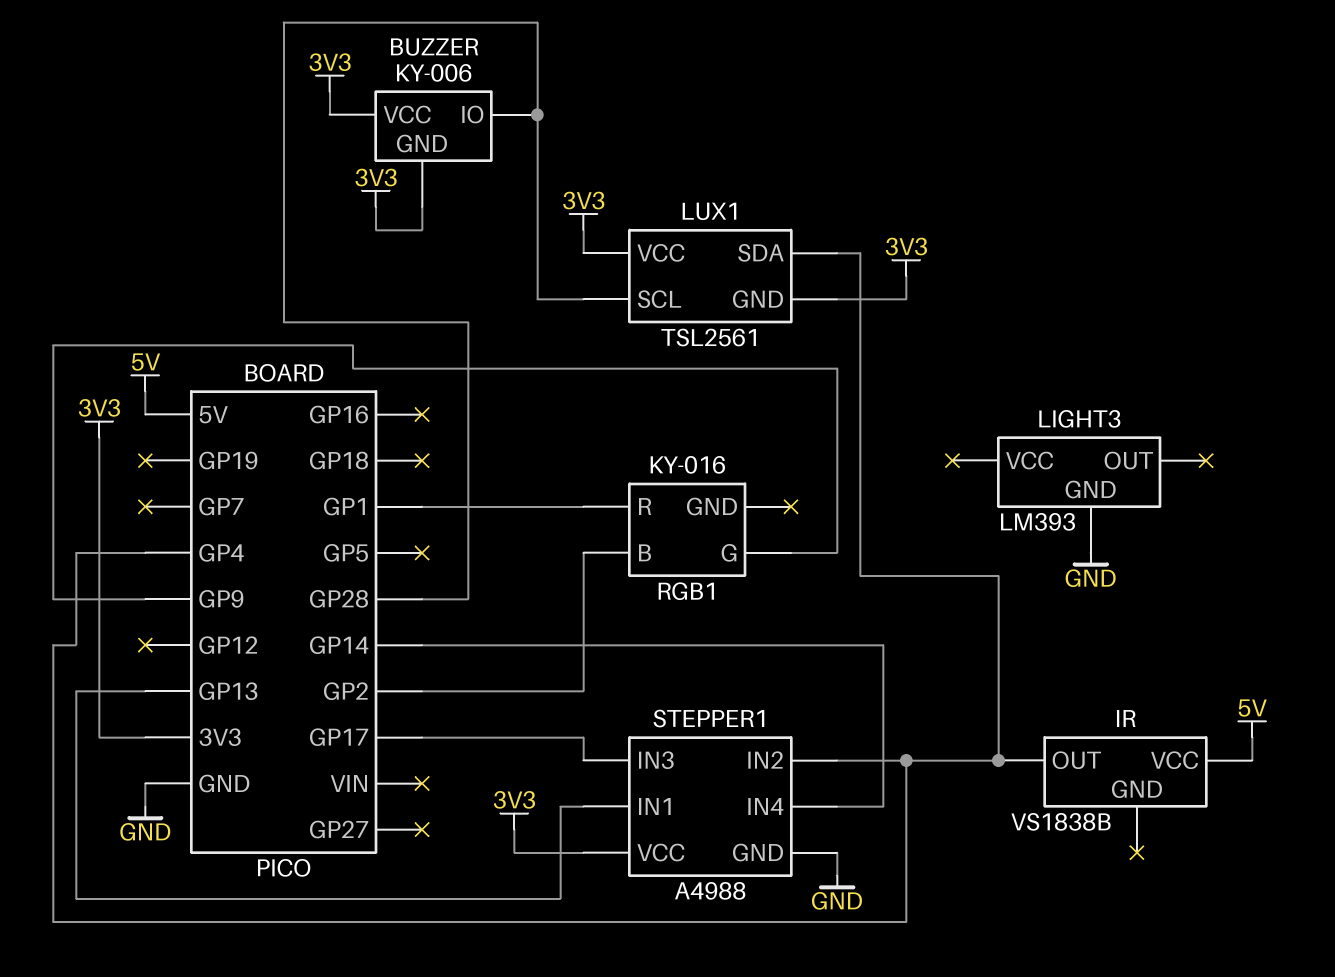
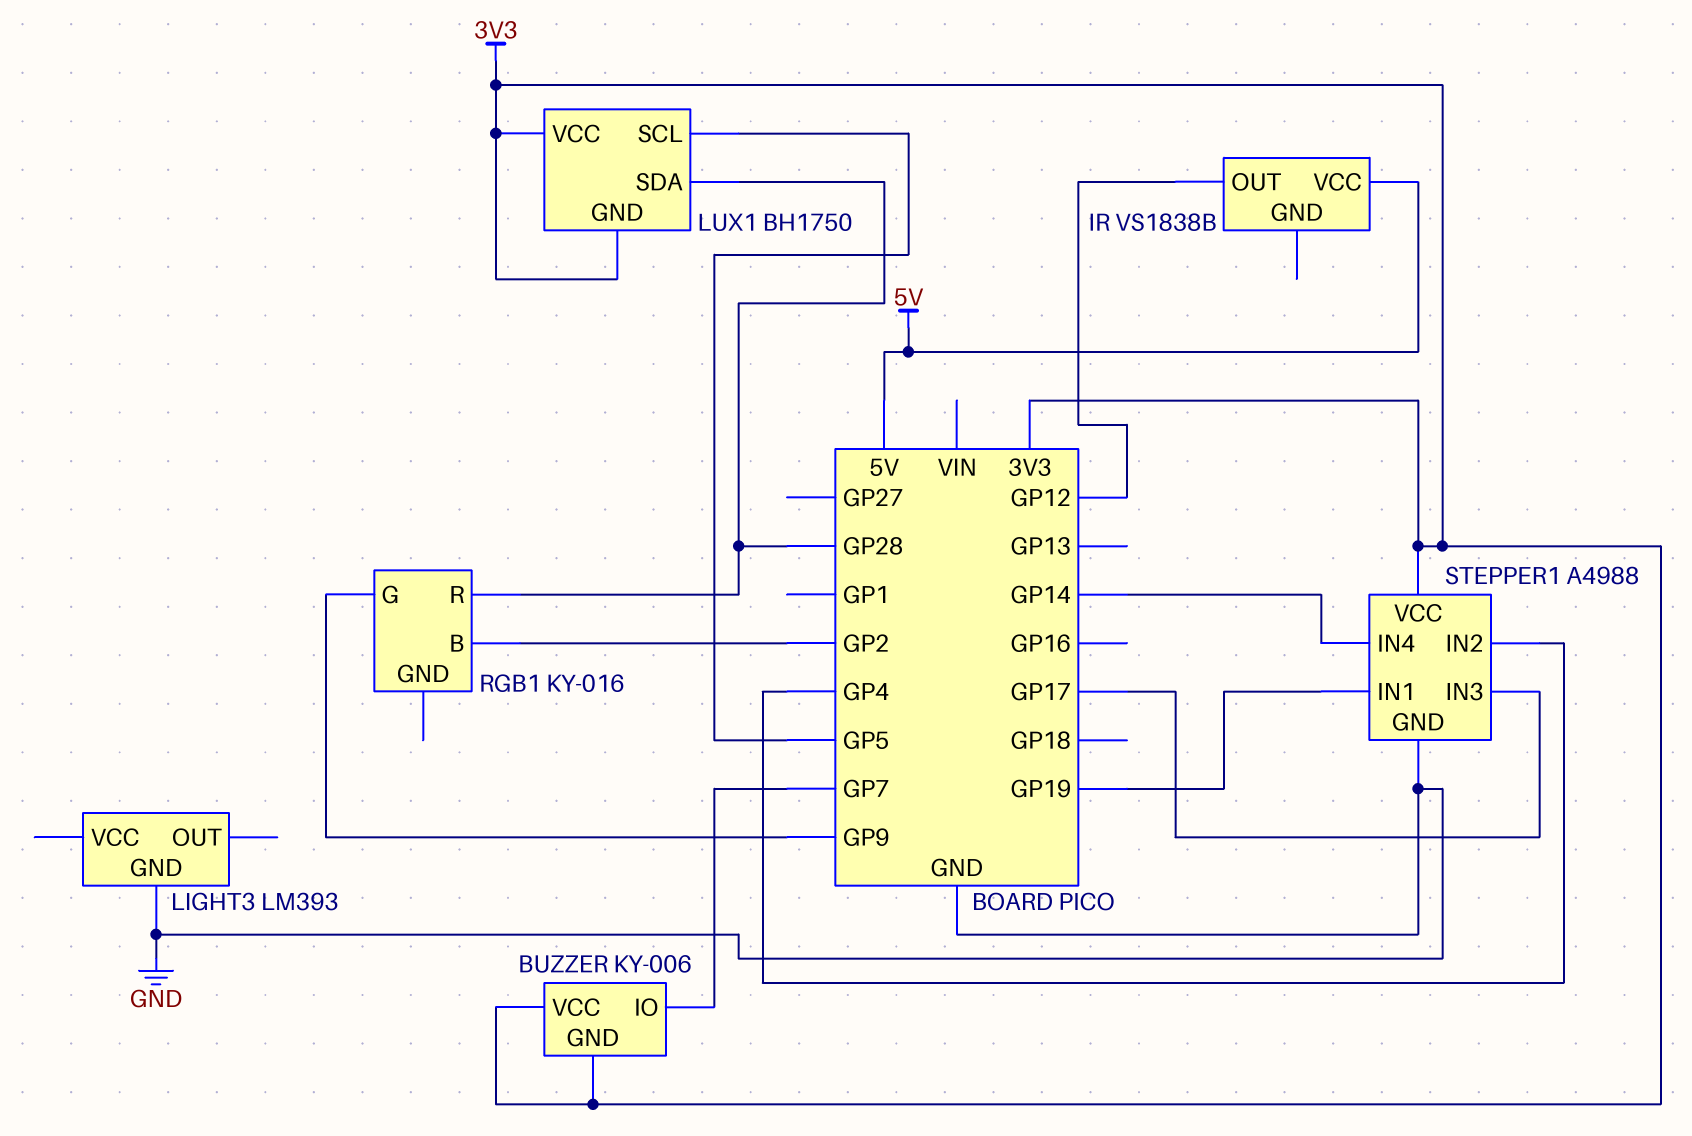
BUZZER pin IO: GP28 -> GP7
IR pin OUT: GP4 -> GP12
LUX1: TSL2561 -> BH1750
LUX1 pin SCL: GP28 -> GP5
LUX1 pin SDA: GP4 -> GP28
RGB1 pin R: GP1 -> GP28
STEPPER1 pin IN1: GP13 -> GP19

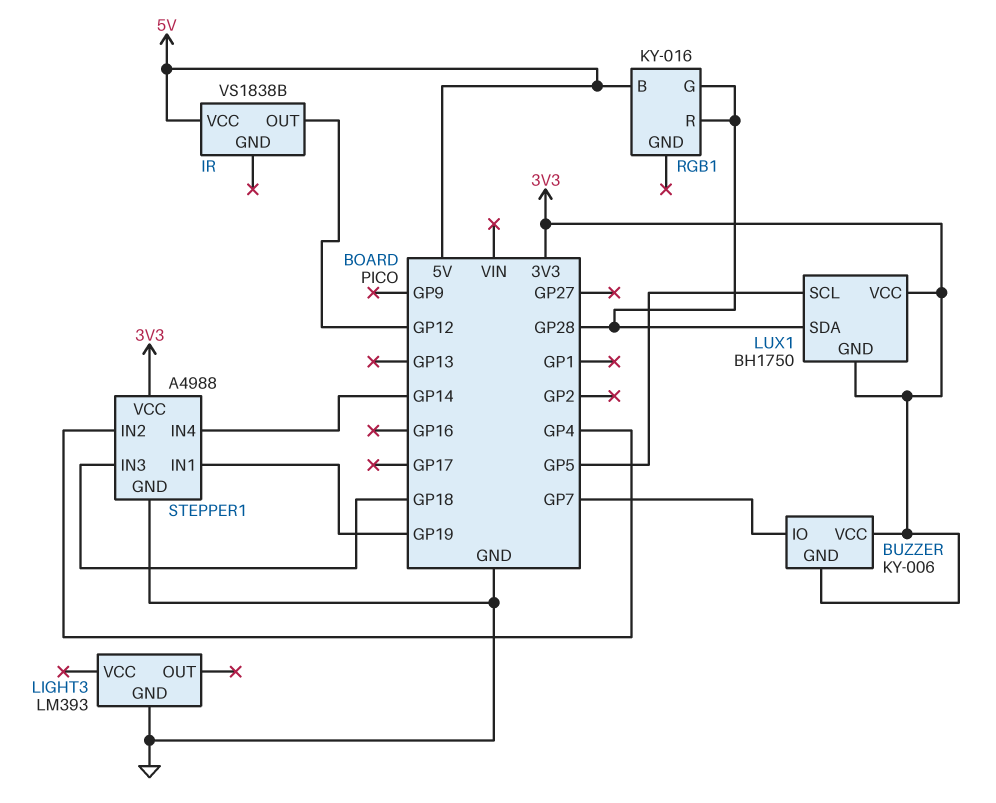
RGB1 pin B: GP2 -> 5V
RGB1 pin G: GP9 -> GP28
STEPPER1 pin IN3: GP17 -> GP18

